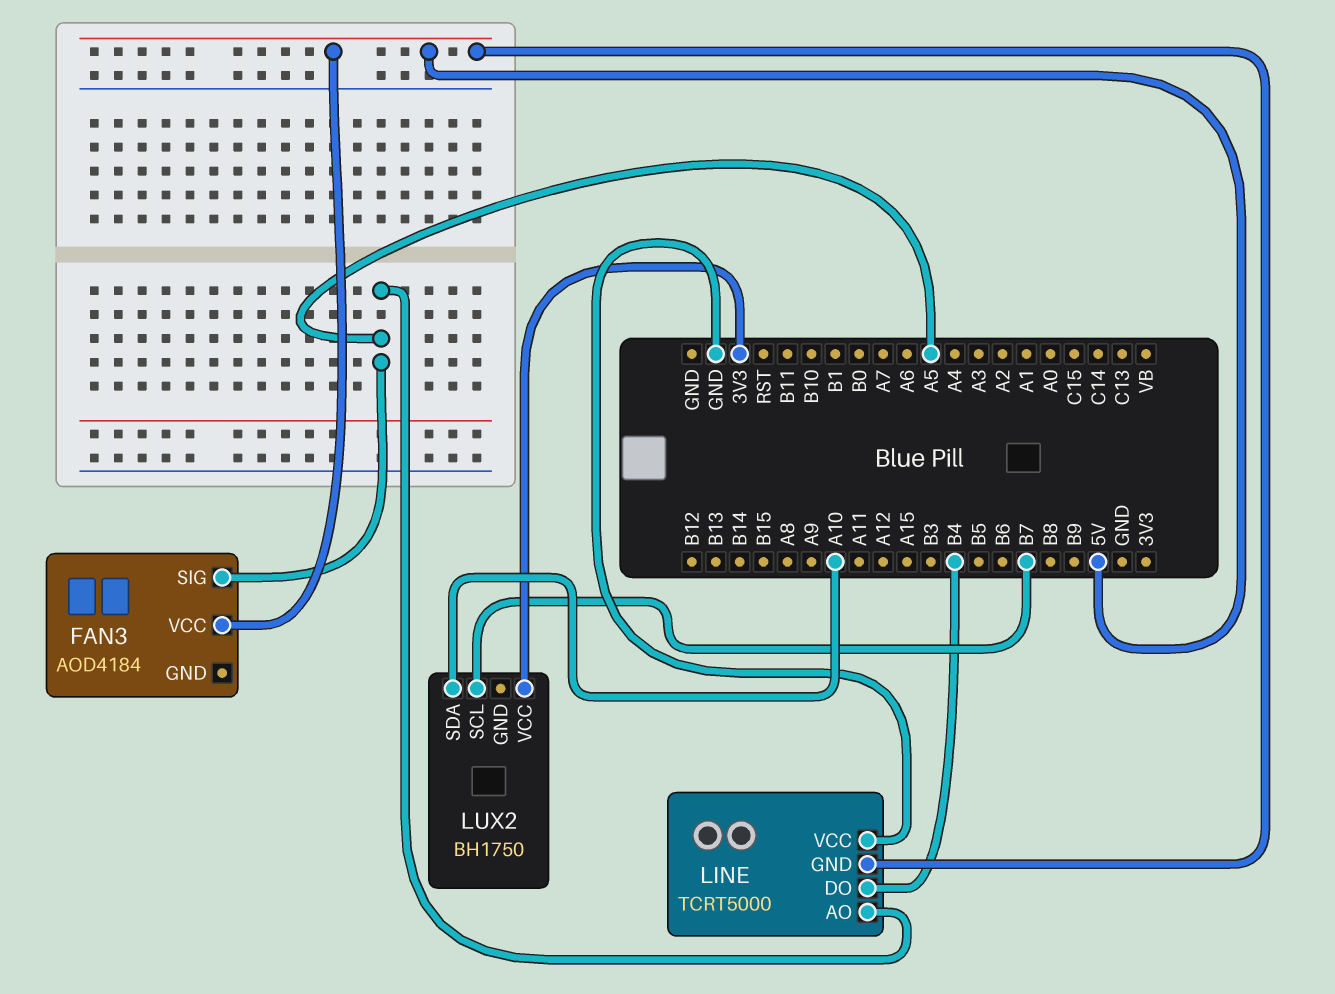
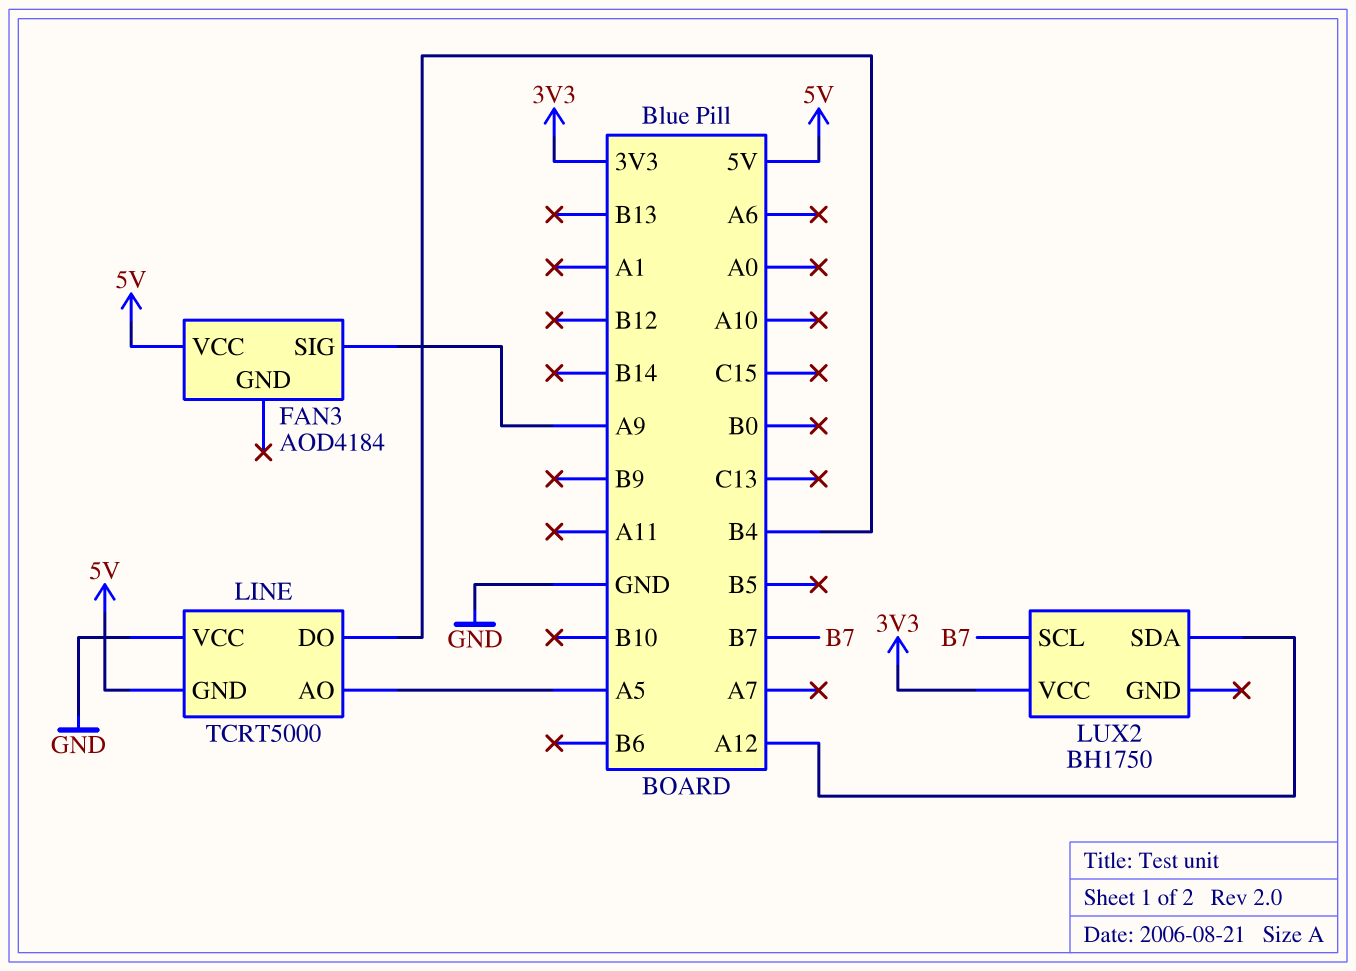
FAN3 pin SIG: A5 -> A9
LUX2 pin SDA: A10 -> A12

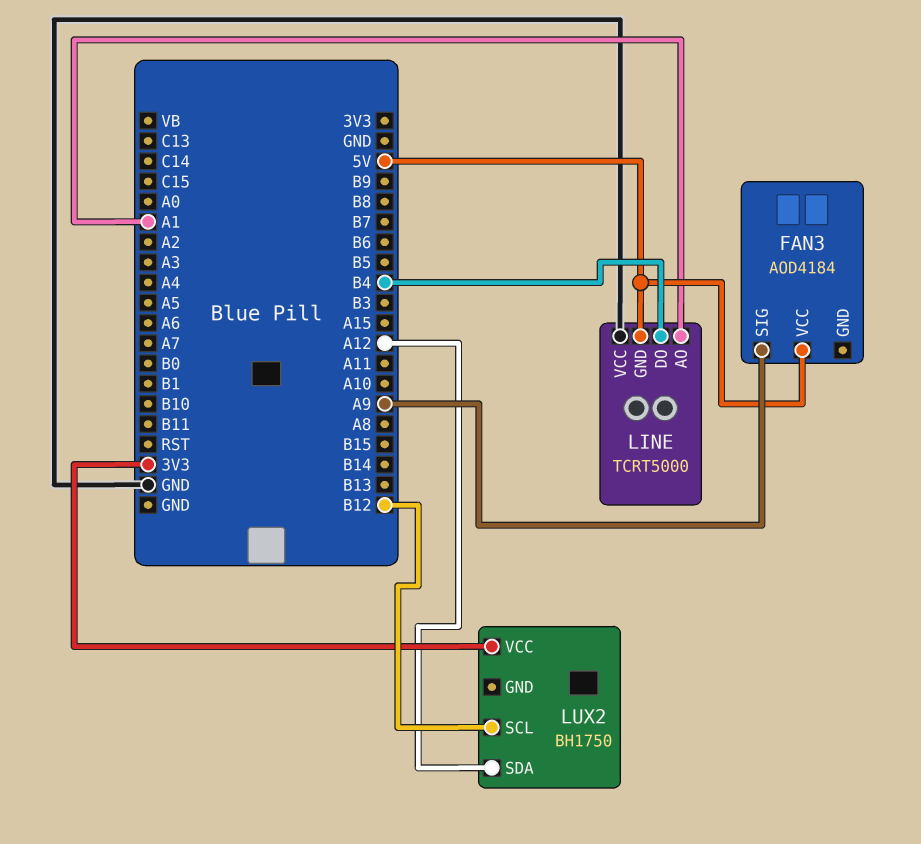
LINE pin AO: A5 -> A1
LUX2 pin SCL: B7 -> B12

